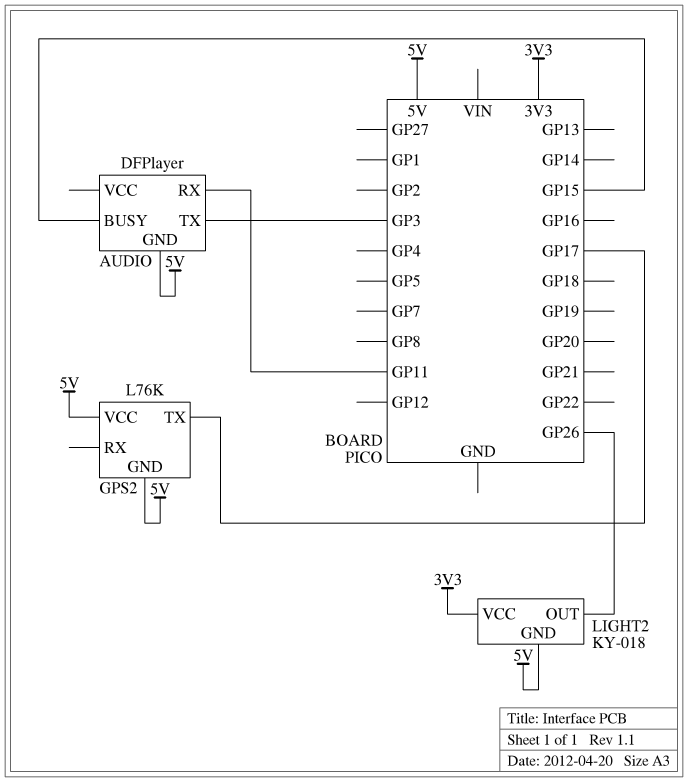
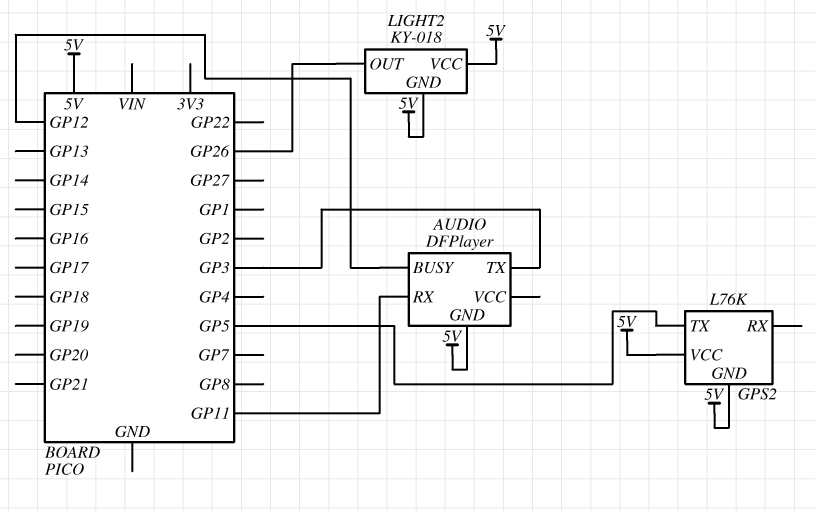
AUDIO pin BUSY: GP15 -> GP12
GPS2 pin TX: GP17 -> GP5
LIGHT2 pin VCC: 3V3 -> 5V

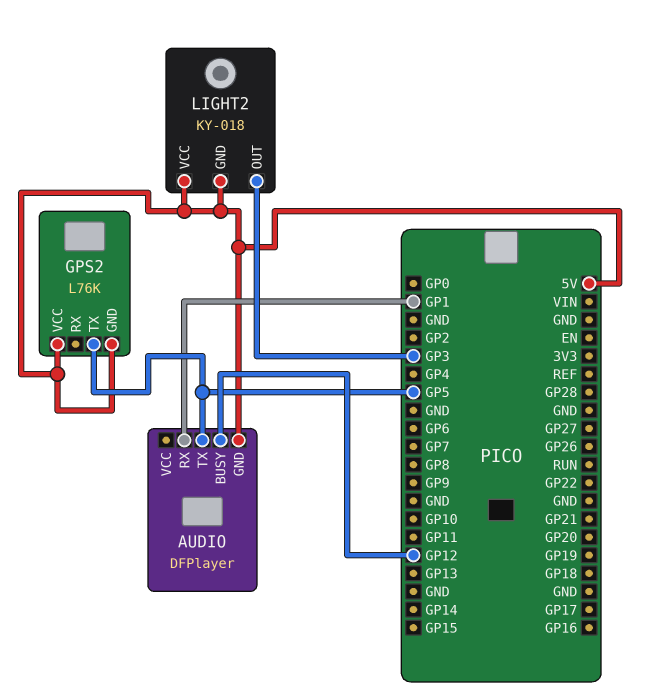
AUDIO pin RX: GP11 -> GP1
AUDIO pin TX: GP3 -> GP5
LIGHT2 pin OUT: GP26 -> GP3

